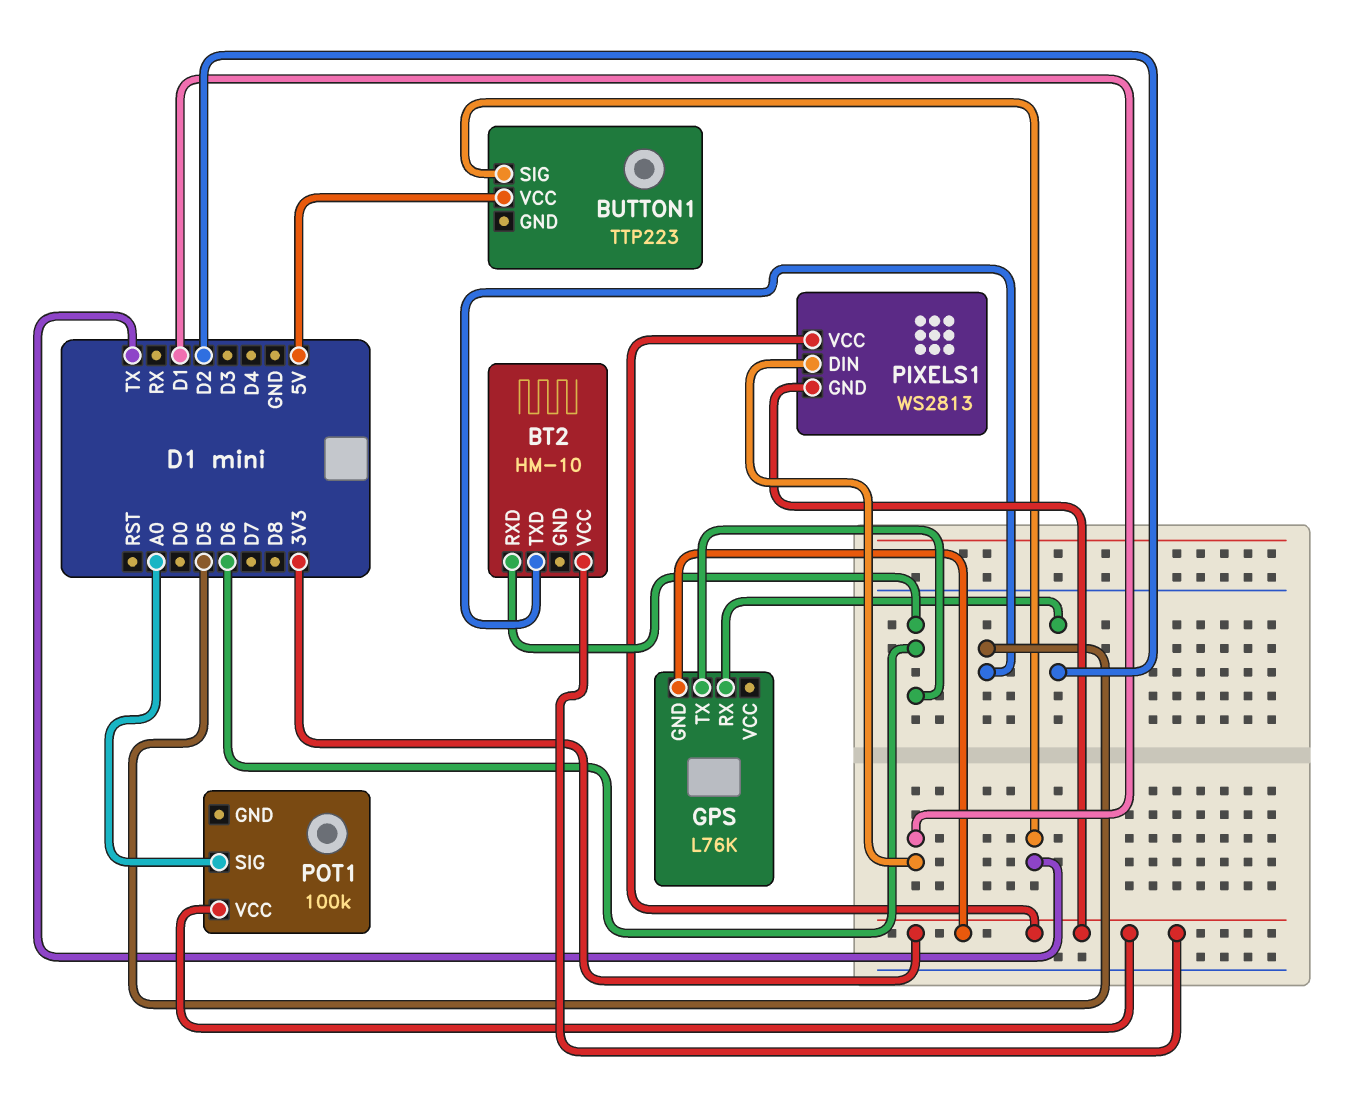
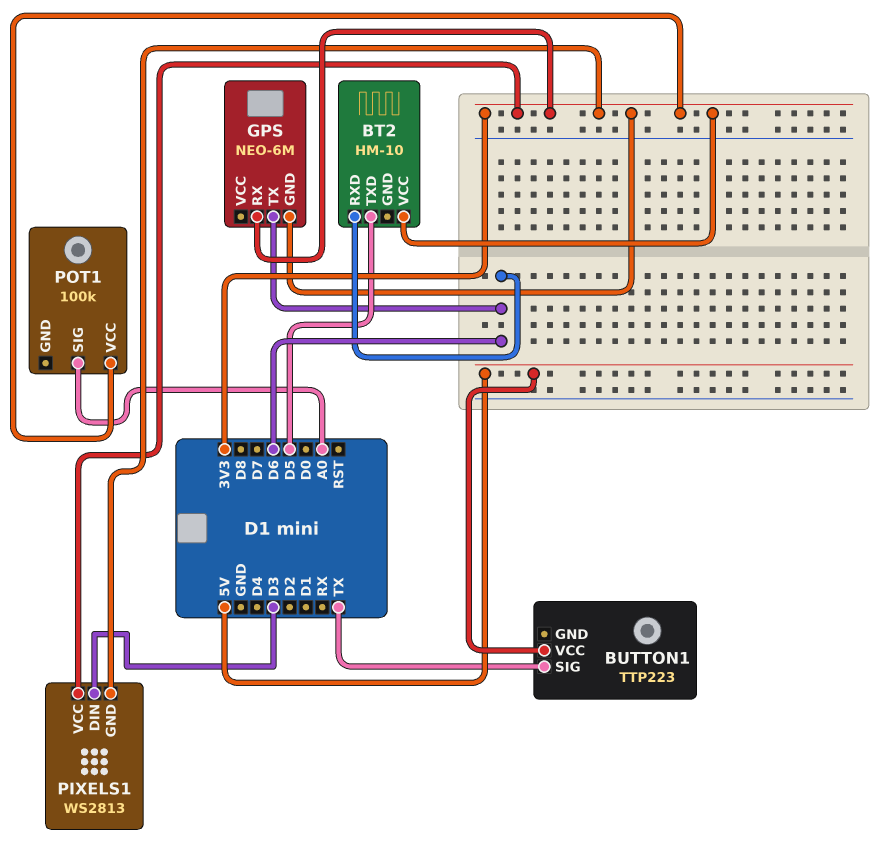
GPS: L76K -> NEO-6M
GPS pin RX: D2 -> 3V3
PIXELS1 pin DIN: D1 -> D3

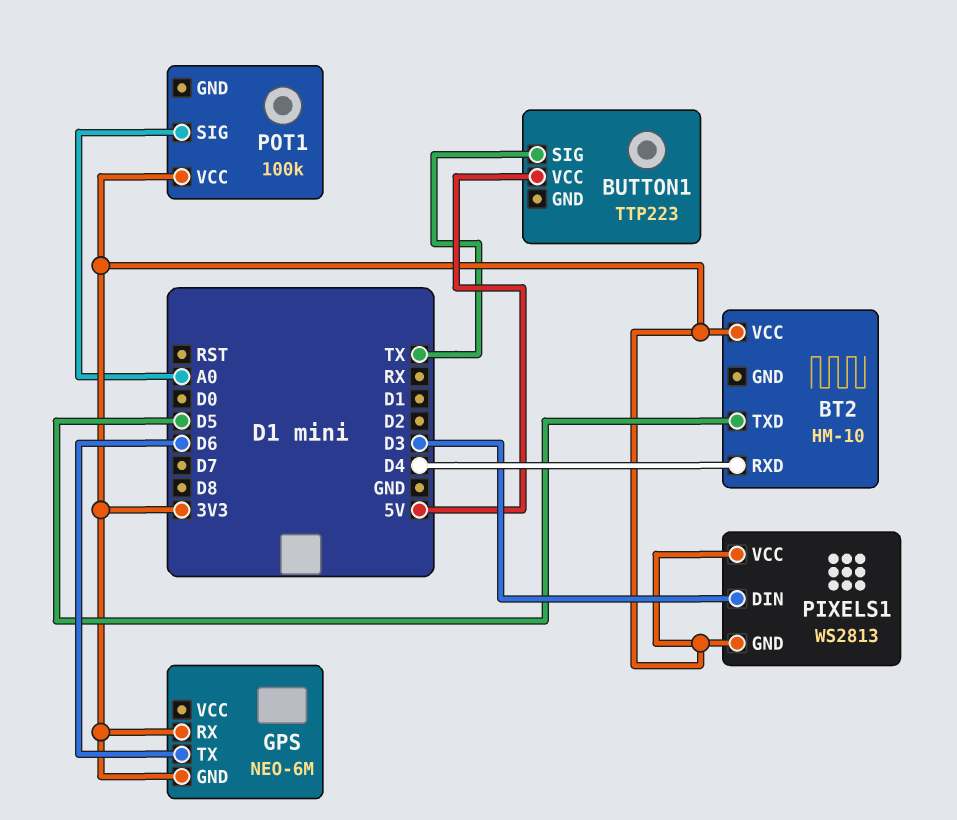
BT2 pin RXD: D6 -> D4

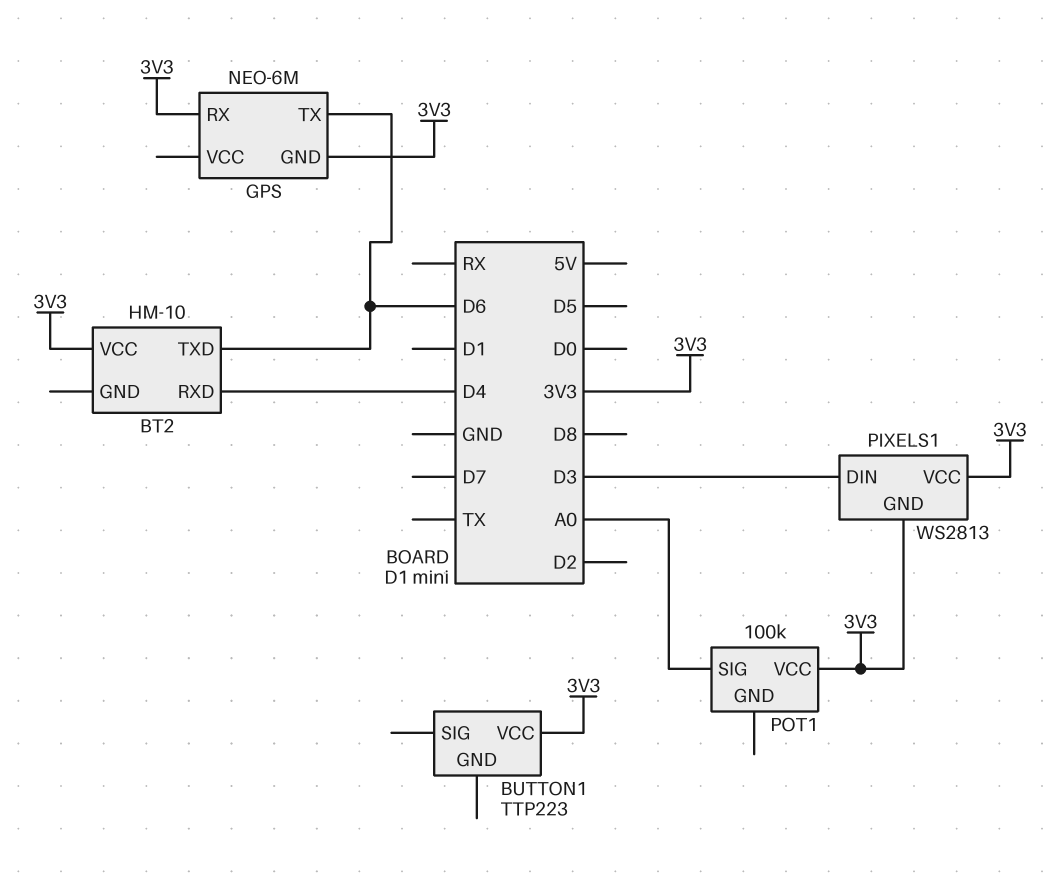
BT2 pin TXD: D5 -> D6
BUTTON1 pin SIG: TX -> none
BUTTON1 pin VCC: 5V -> 3V3

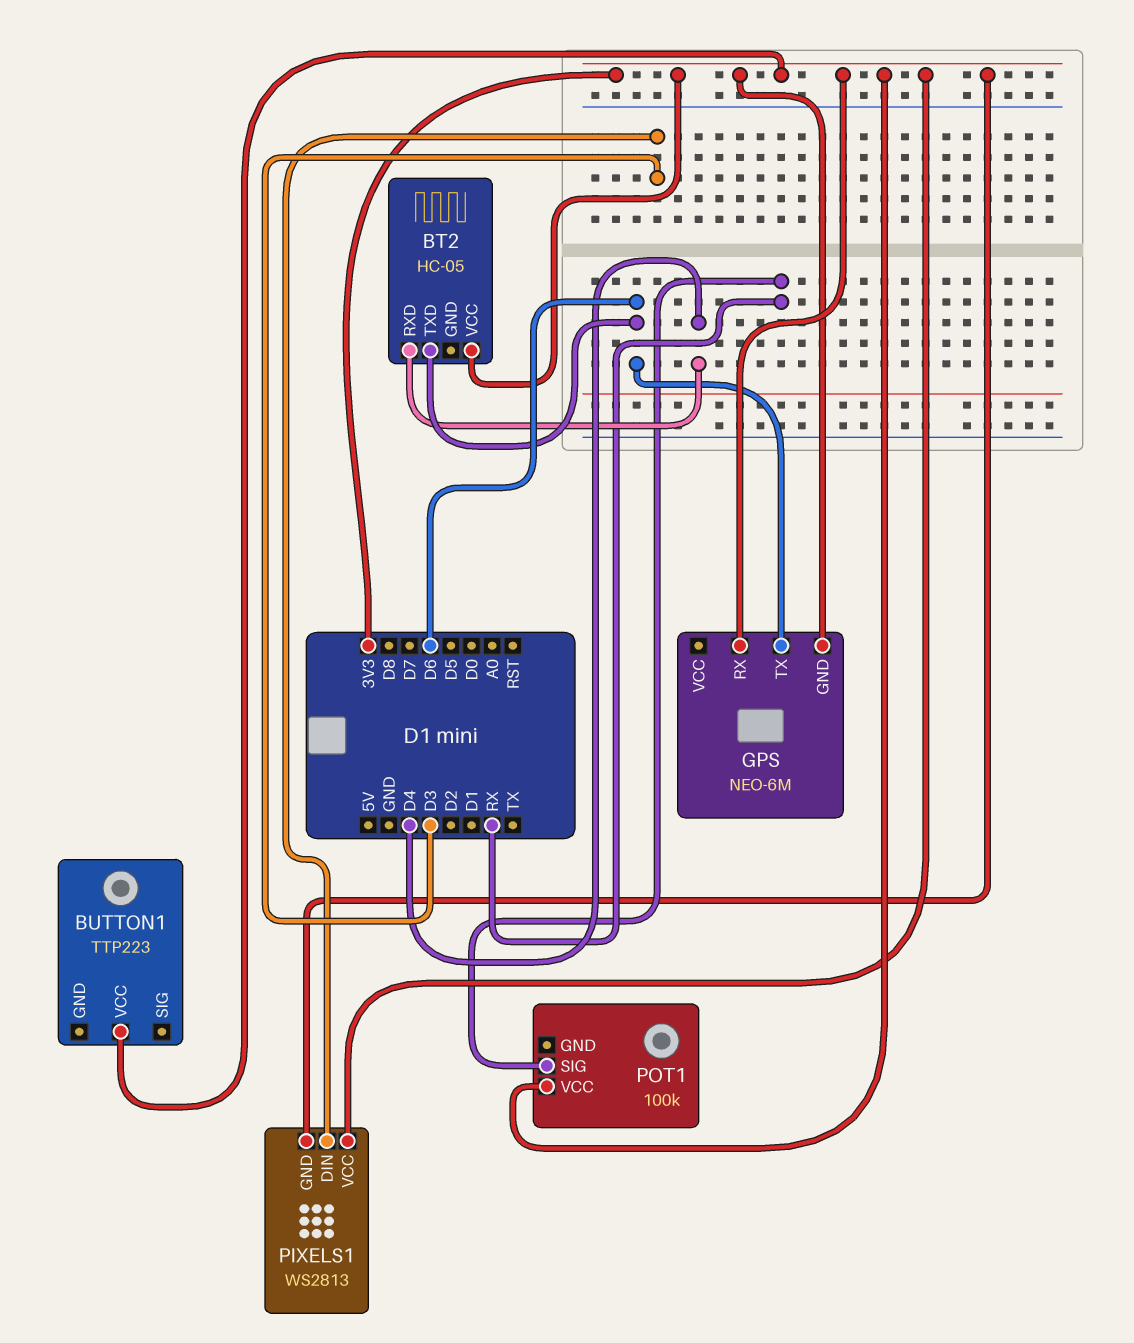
BT2: HM-10 -> HC-05
POT1 pin SIG: A0 -> RX

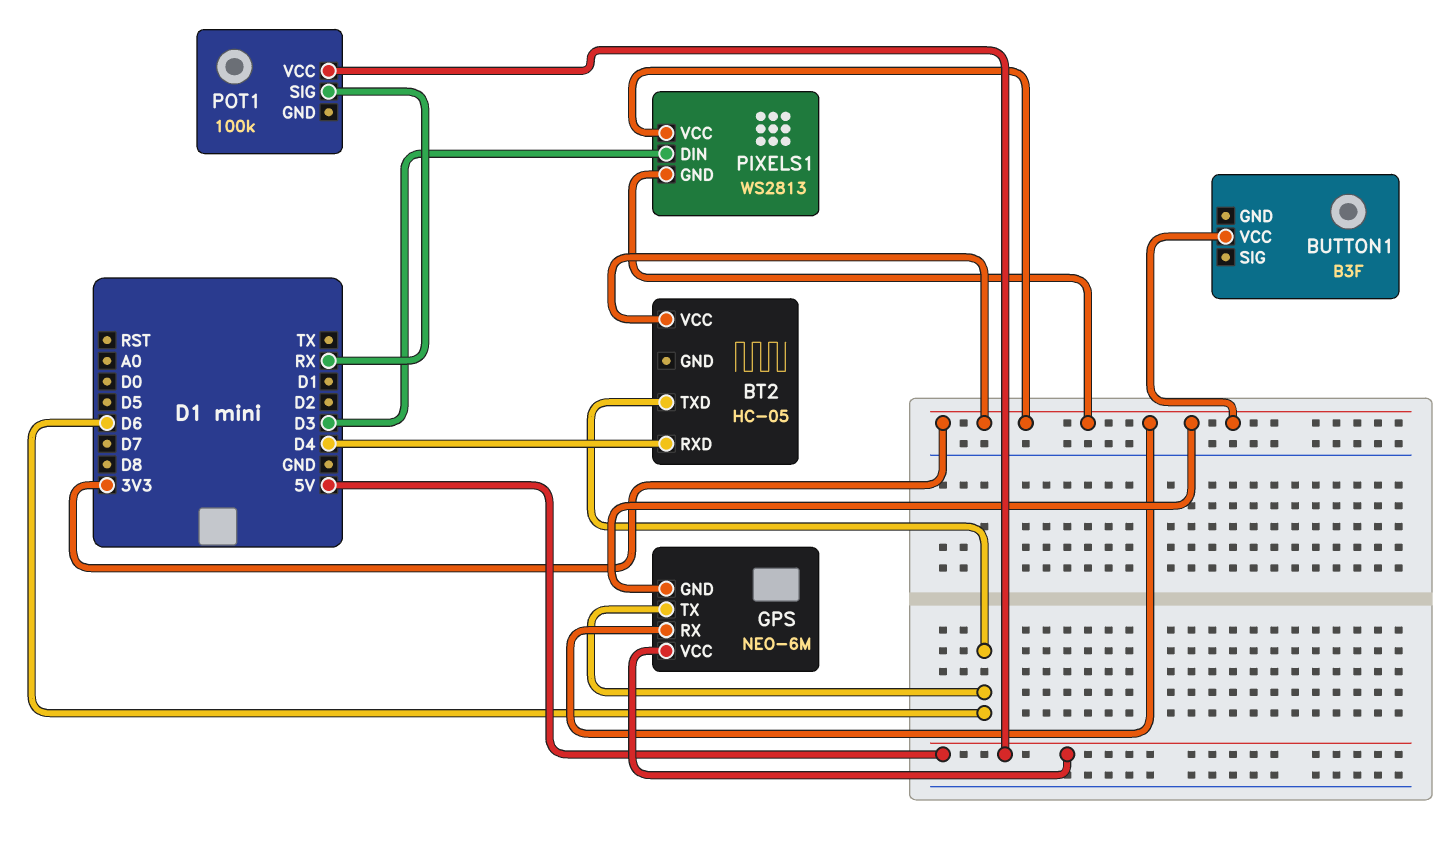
BUTTON1: TTP223 -> B3F
GPS pin VCC: none -> 5V
POT1 pin VCC: 3V3 -> 5V

